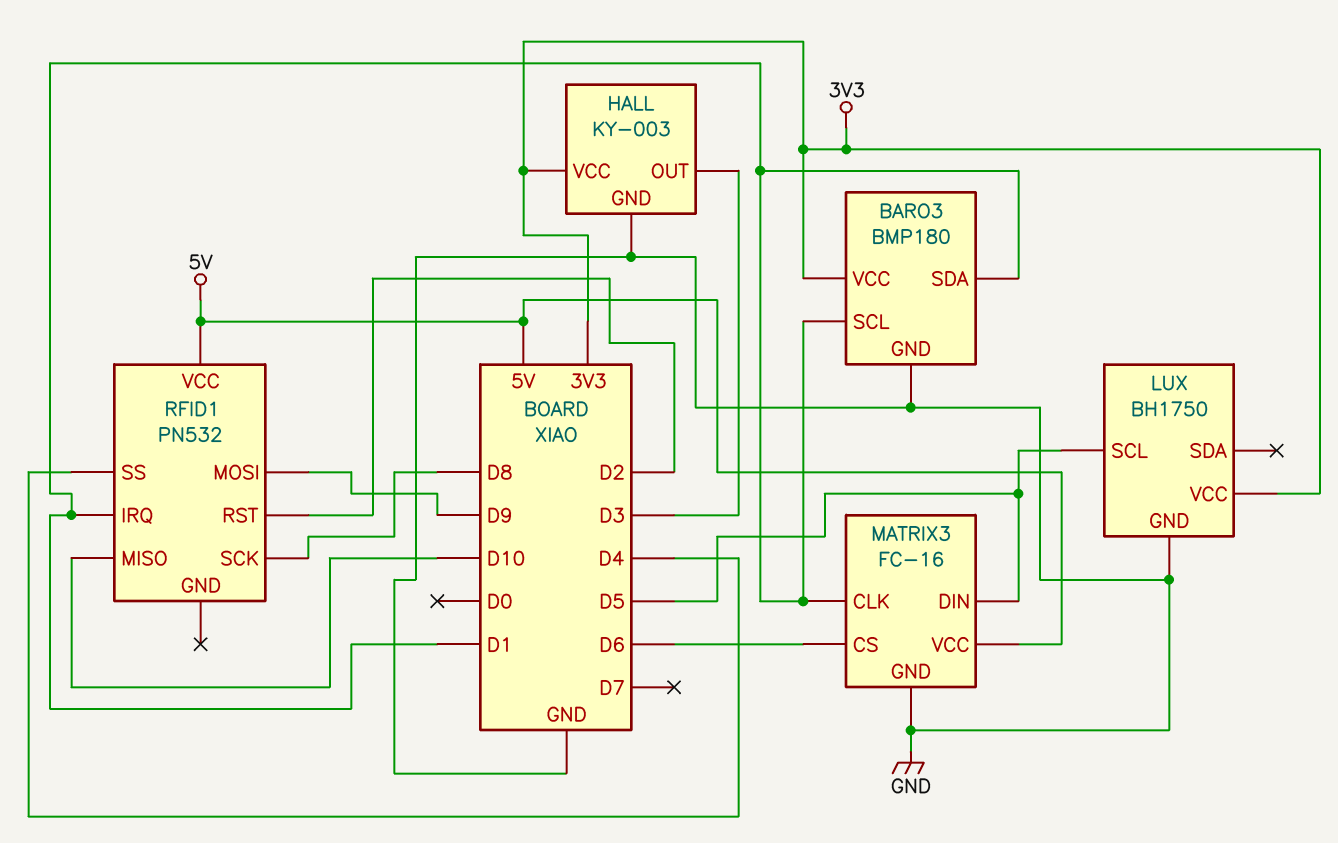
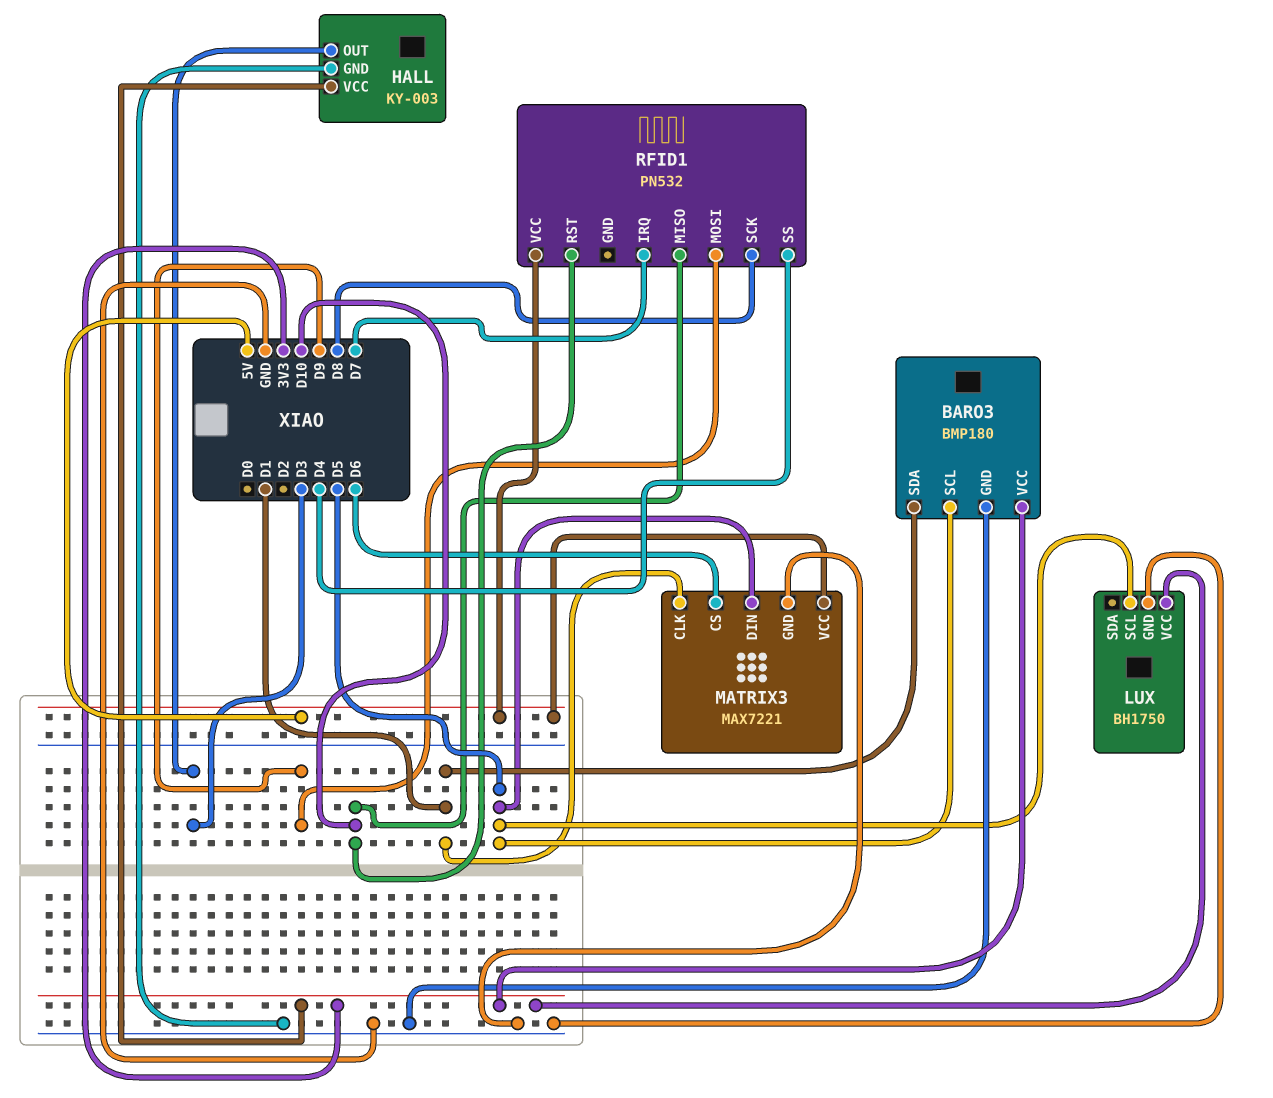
BARO3 pin SCL: D1 -> D5
MATRIX3: FC-16 -> MAX7221
RFID1 pin IRQ: D1 -> D7
RFID1 pin RST: D2 -> D10

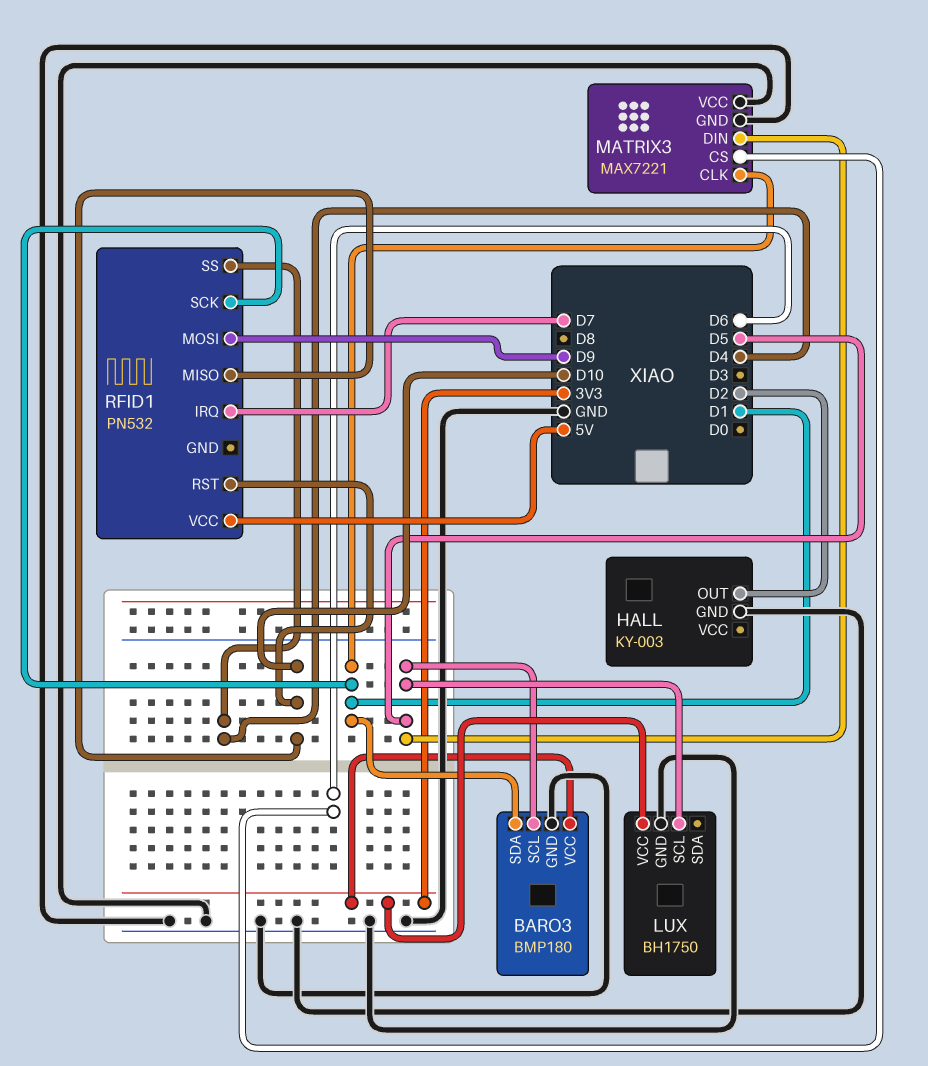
HALL pin OUT: D3 -> D2
HALL pin VCC: 3V3 -> none
MATRIX3 pin VCC: 5V -> GND
RFID1 pin SCK: D8 -> D1

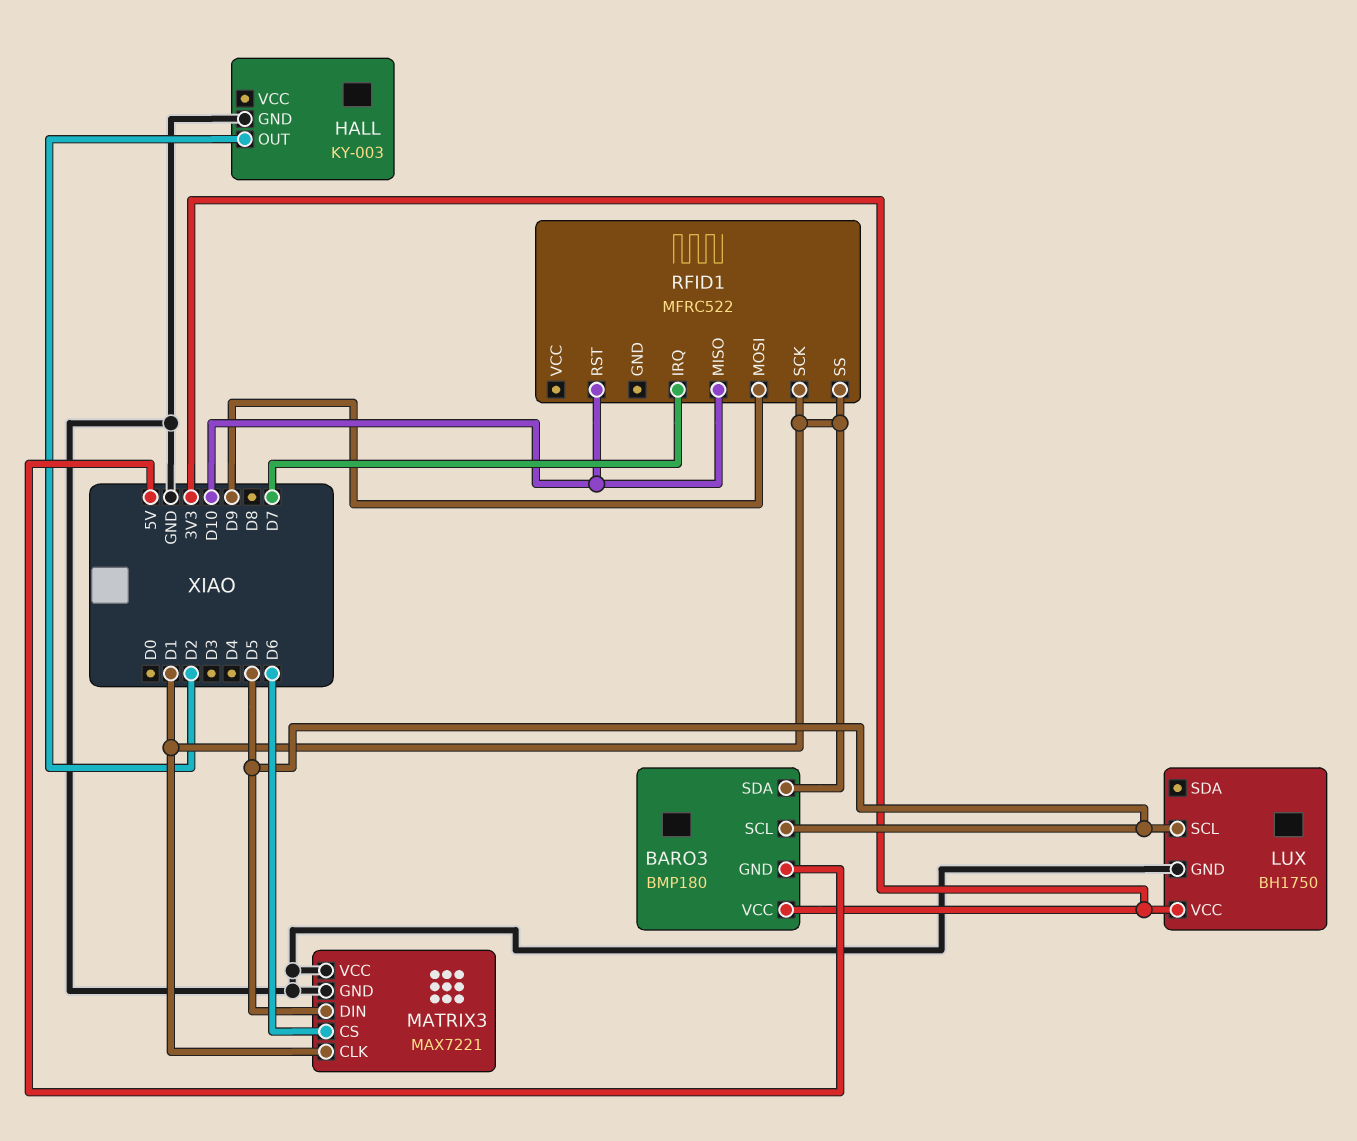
BARO3 pin GND: GND -> 5V
RFID1: PN532 -> MFRC522
RFID1 pin SS: D4 -> D1
RFID1 pin VCC: 5V -> none

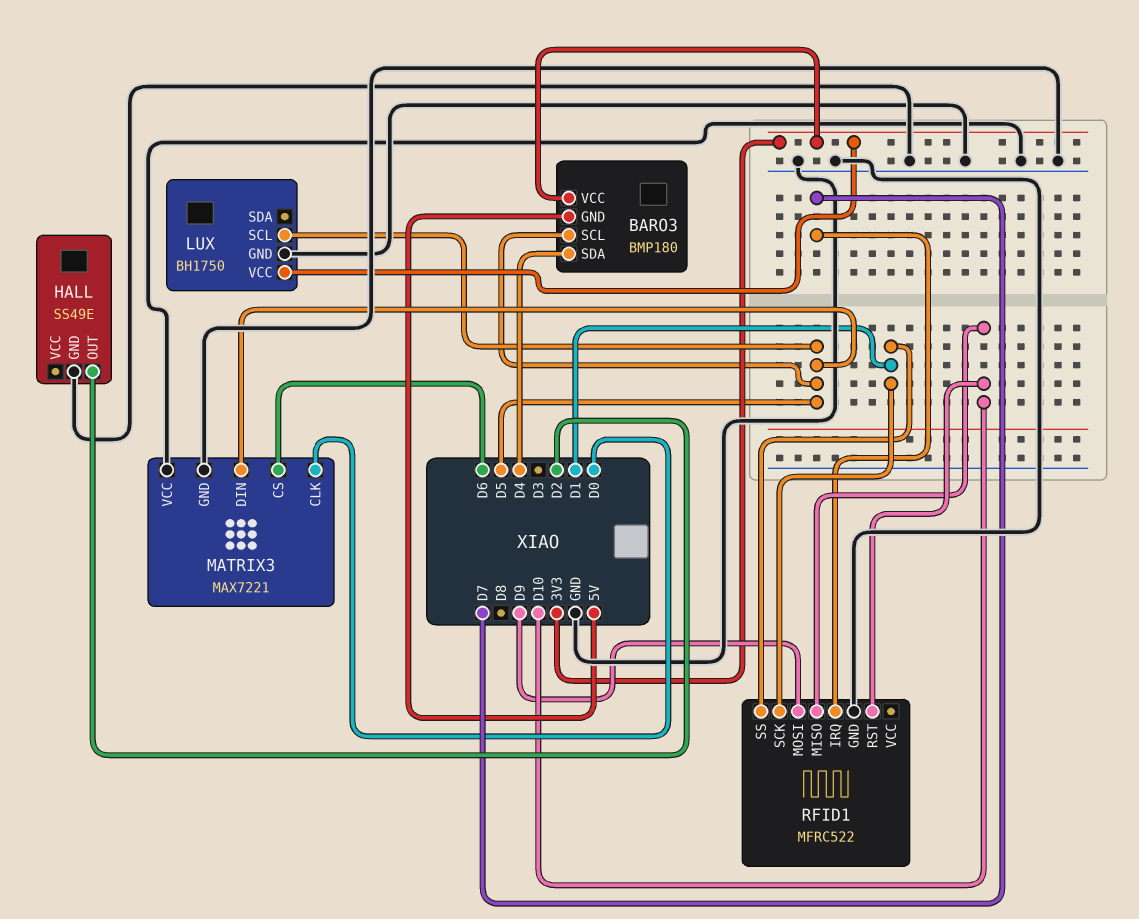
BARO3 pin SDA: D1 -> D4
HALL: KY-003 -> SS49E
MATRIX3 pin CLK: D1 -> D0
RFID1 pin GND: none -> GND

